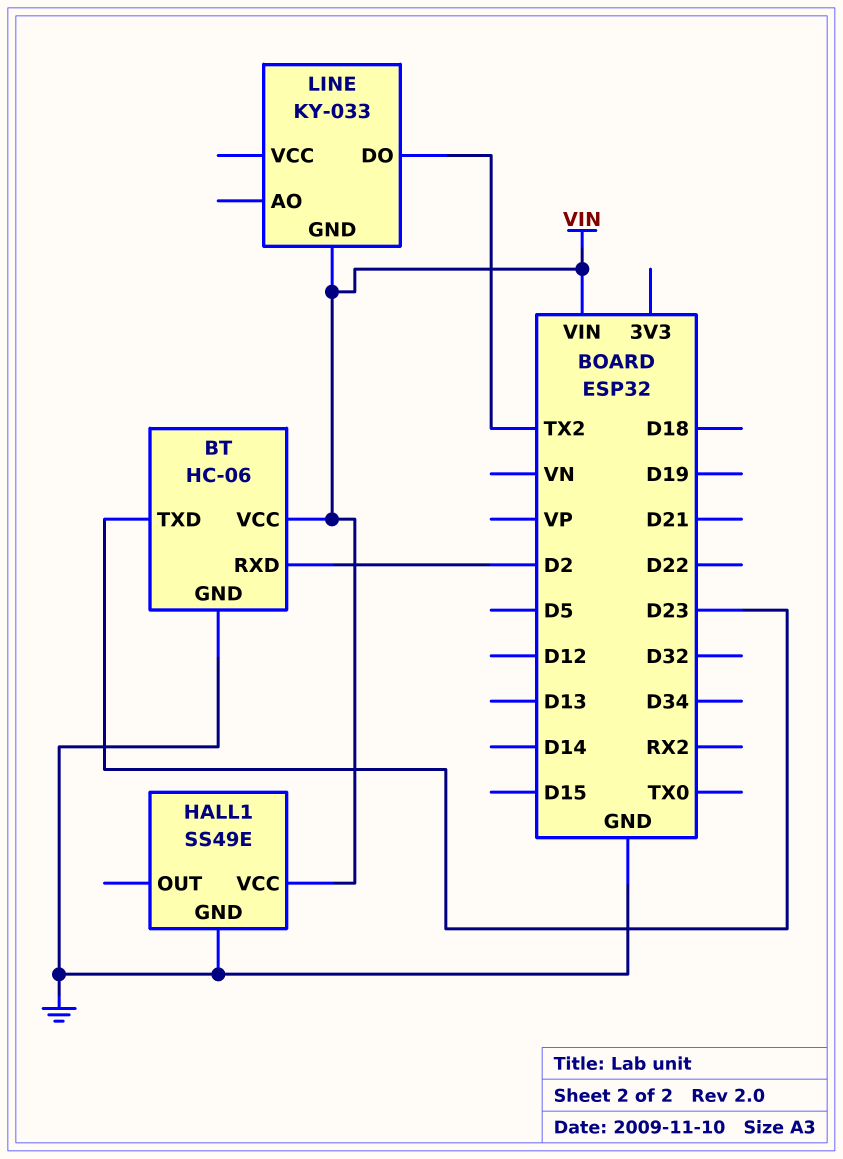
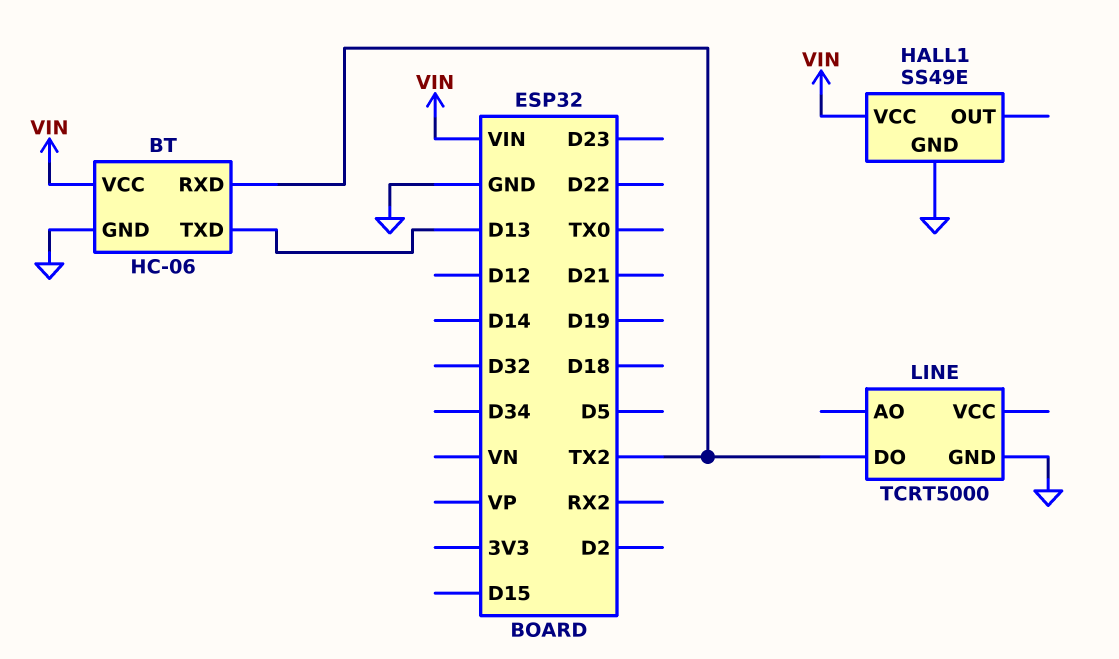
BT pin RXD: D2 -> TX2
BT pin TXD: D23 -> D13
LINE: KY-033 -> TCRT5000
LINE pin GND: VIN -> GND

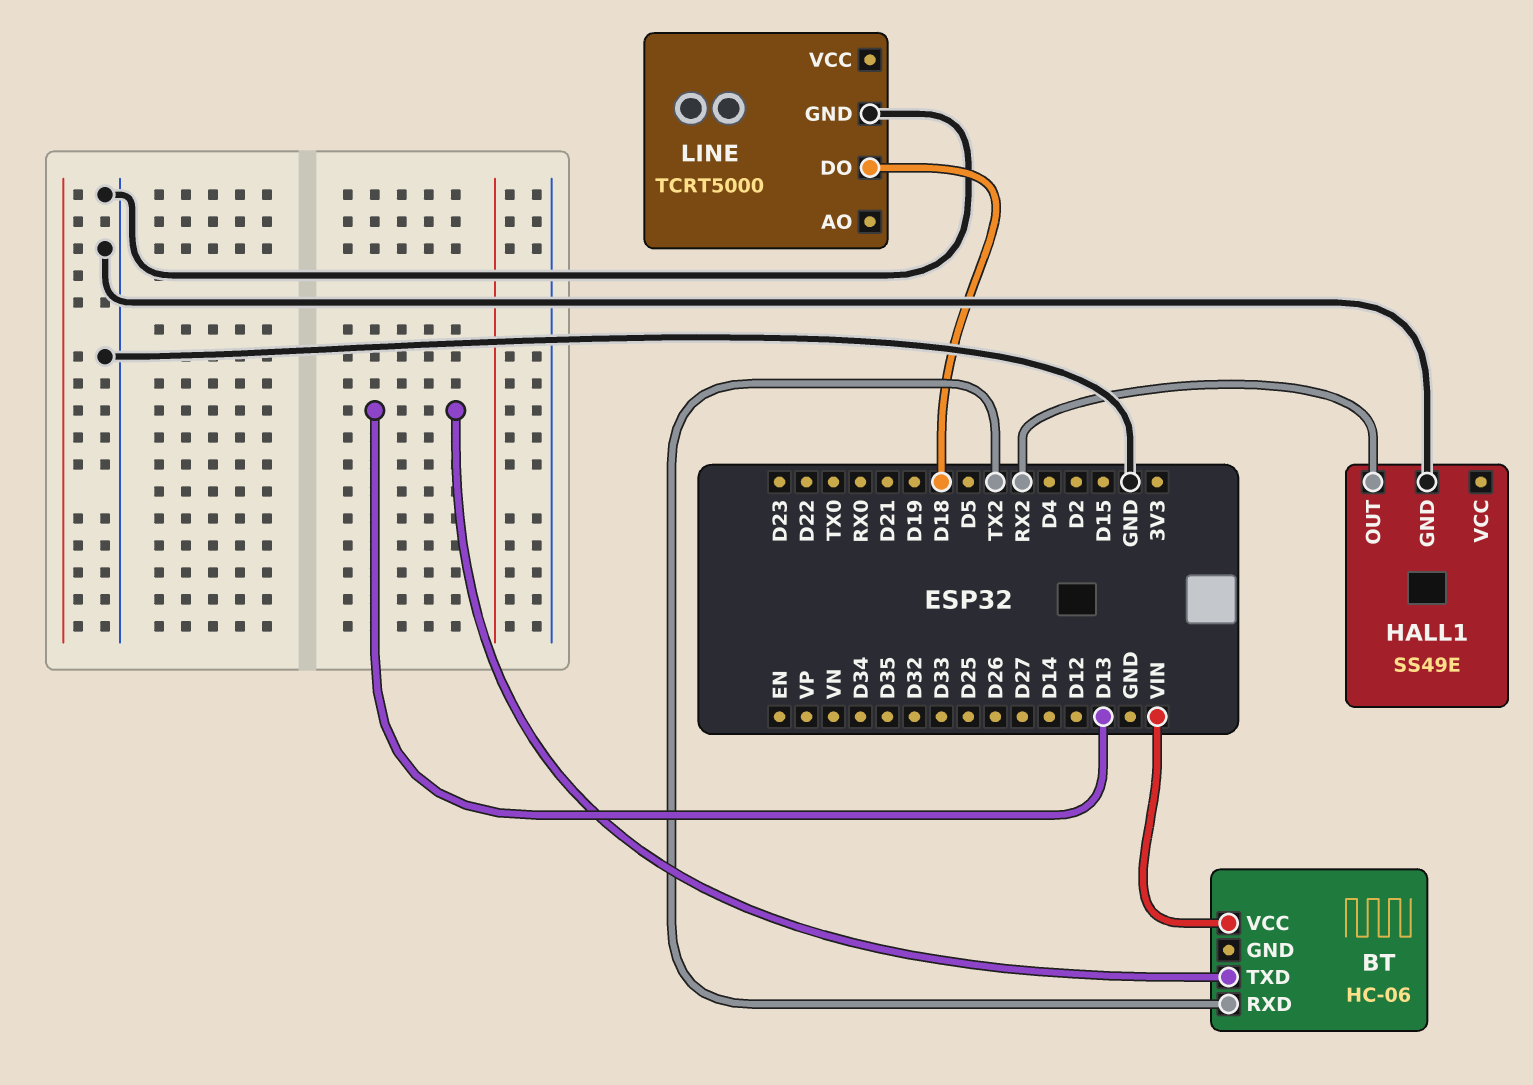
BT pin GND: GND -> none
HALL1 pin OUT: none -> RX2
HALL1 pin VCC: VIN -> none
LINE pin DO: TX2 -> D18

